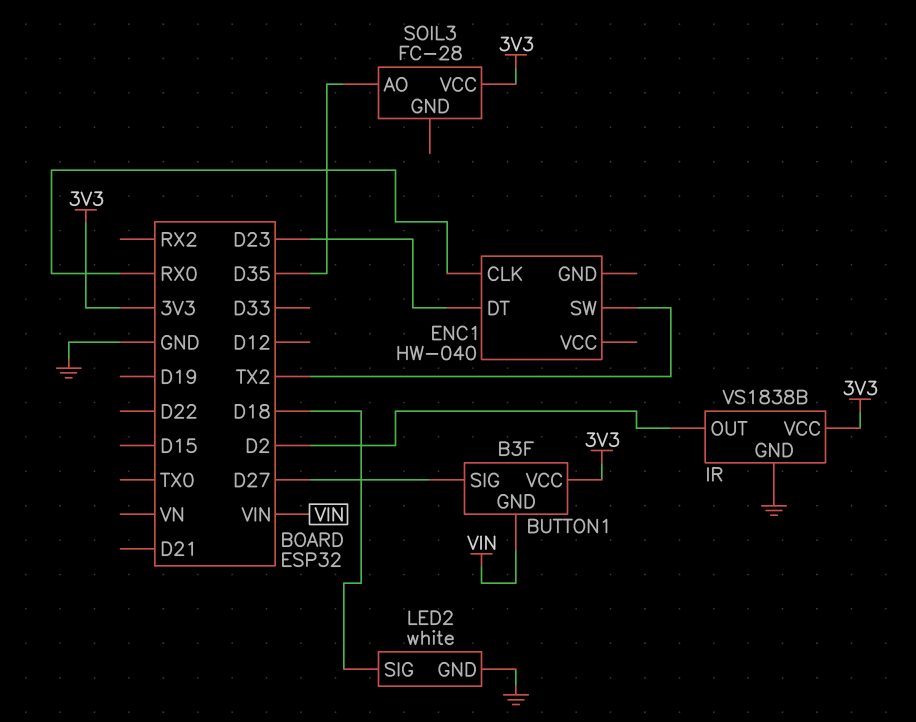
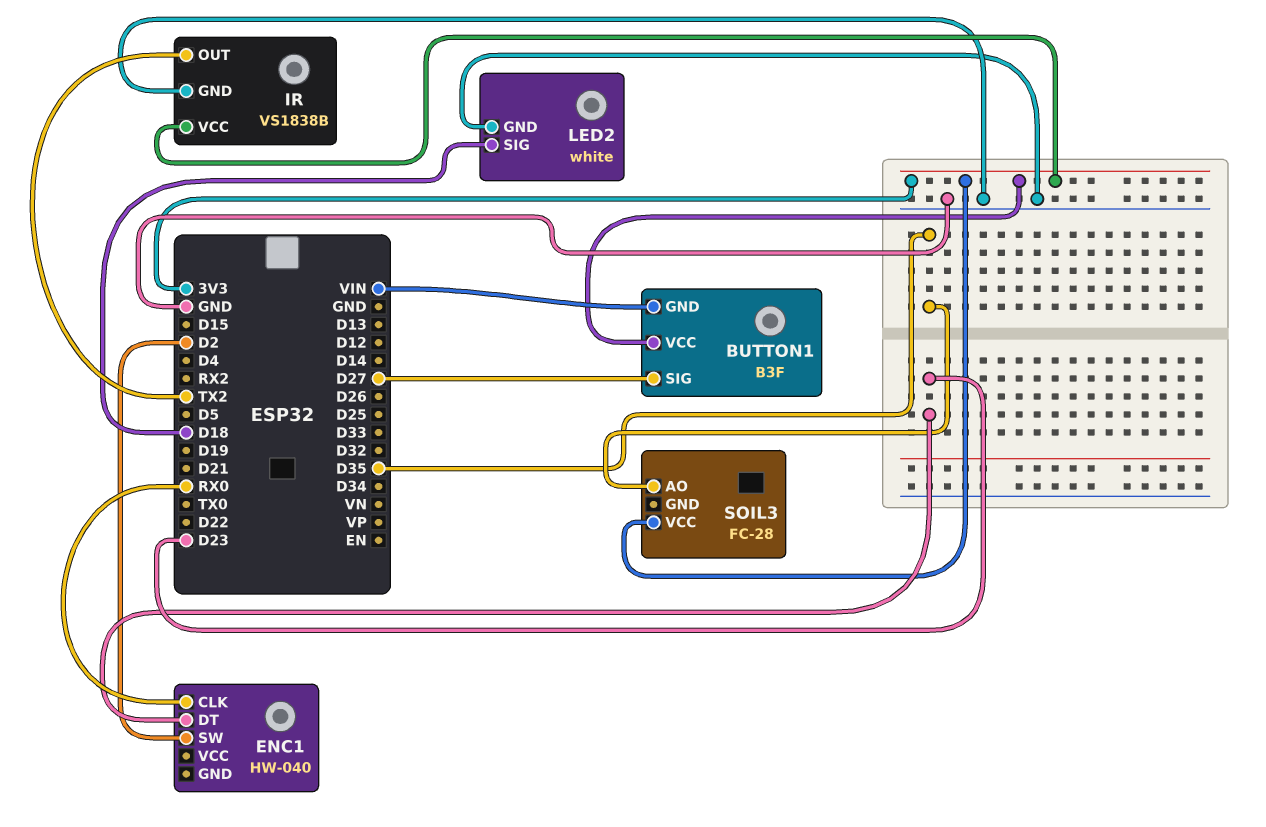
ENC1 pin SW: TX2 -> D2
IR pin OUT: D2 -> TX2

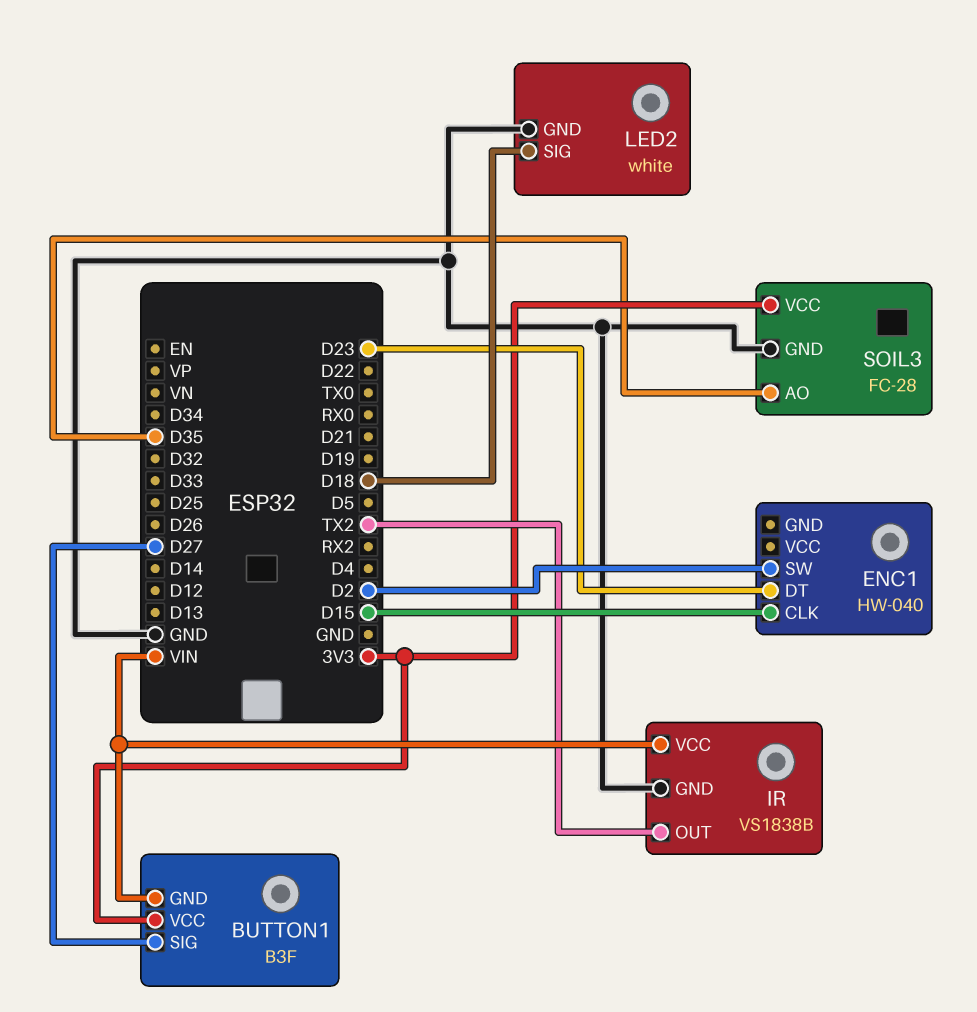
ENC1 pin CLK: RX0 -> D15
IR pin VCC: 3V3 -> VIN
SOIL3 pin GND: none -> GND

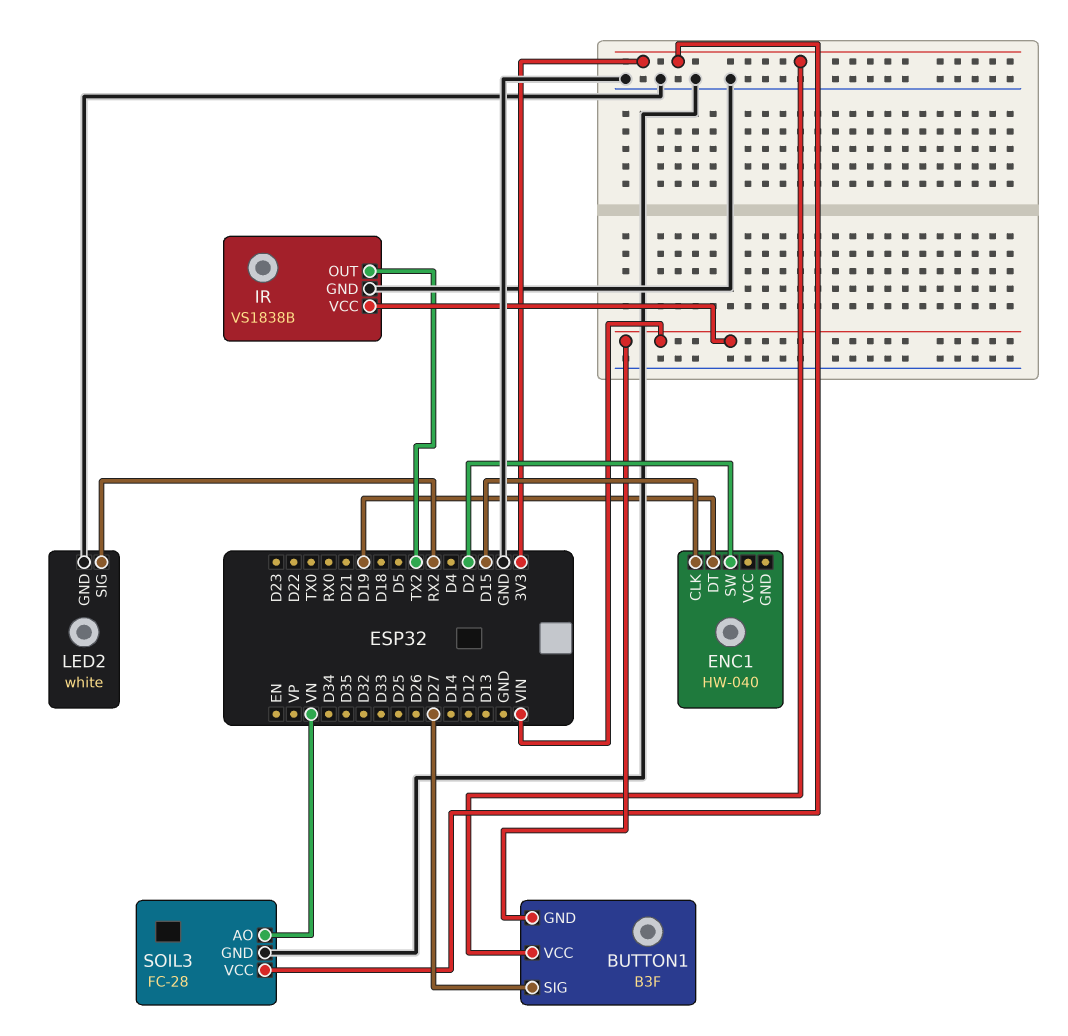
ENC1 pin DT: D23 -> D19
LED2 pin SIG: D18 -> RX2
SOIL3 pin AO: D35 -> VN

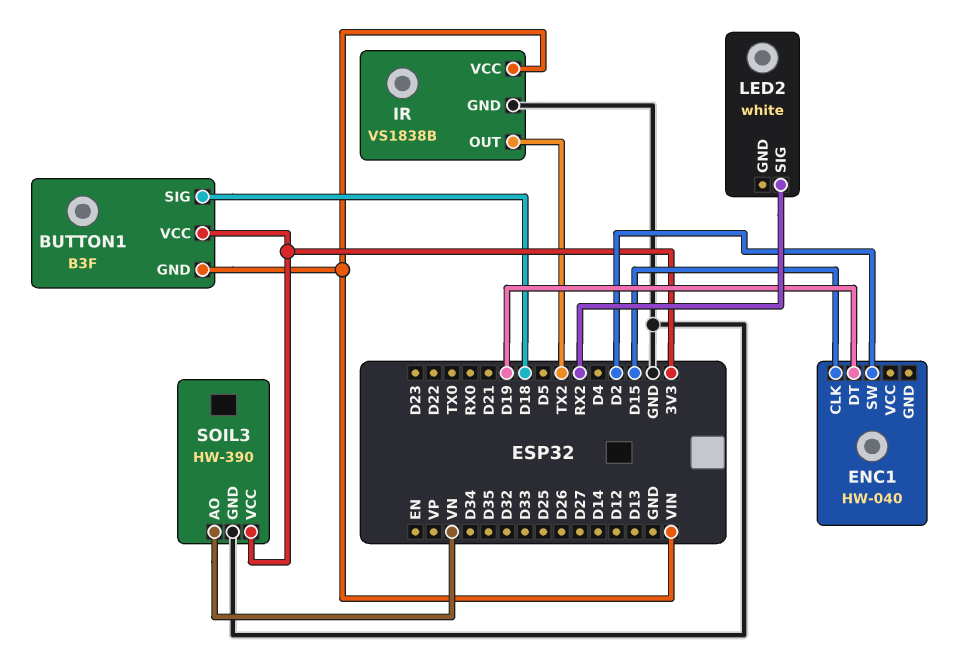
BUTTON1 pin SIG: D27 -> D18
LED2 pin GND: GND -> none
SOIL3: FC-28 -> HW-390

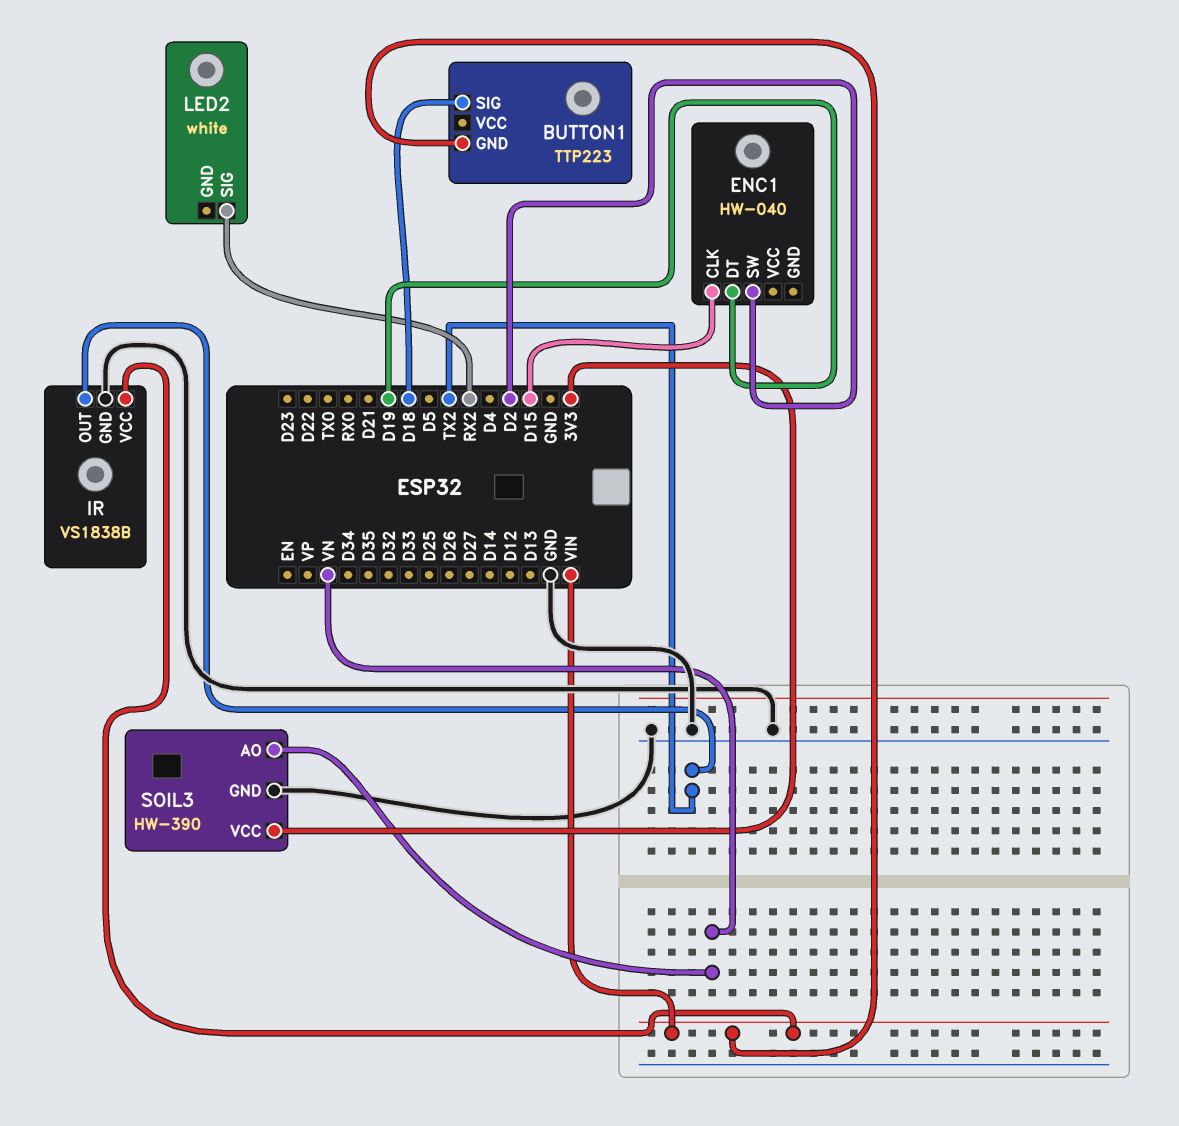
BUTTON1: B3F -> TTP223
BUTTON1 pin VCC: 3V3 -> none

